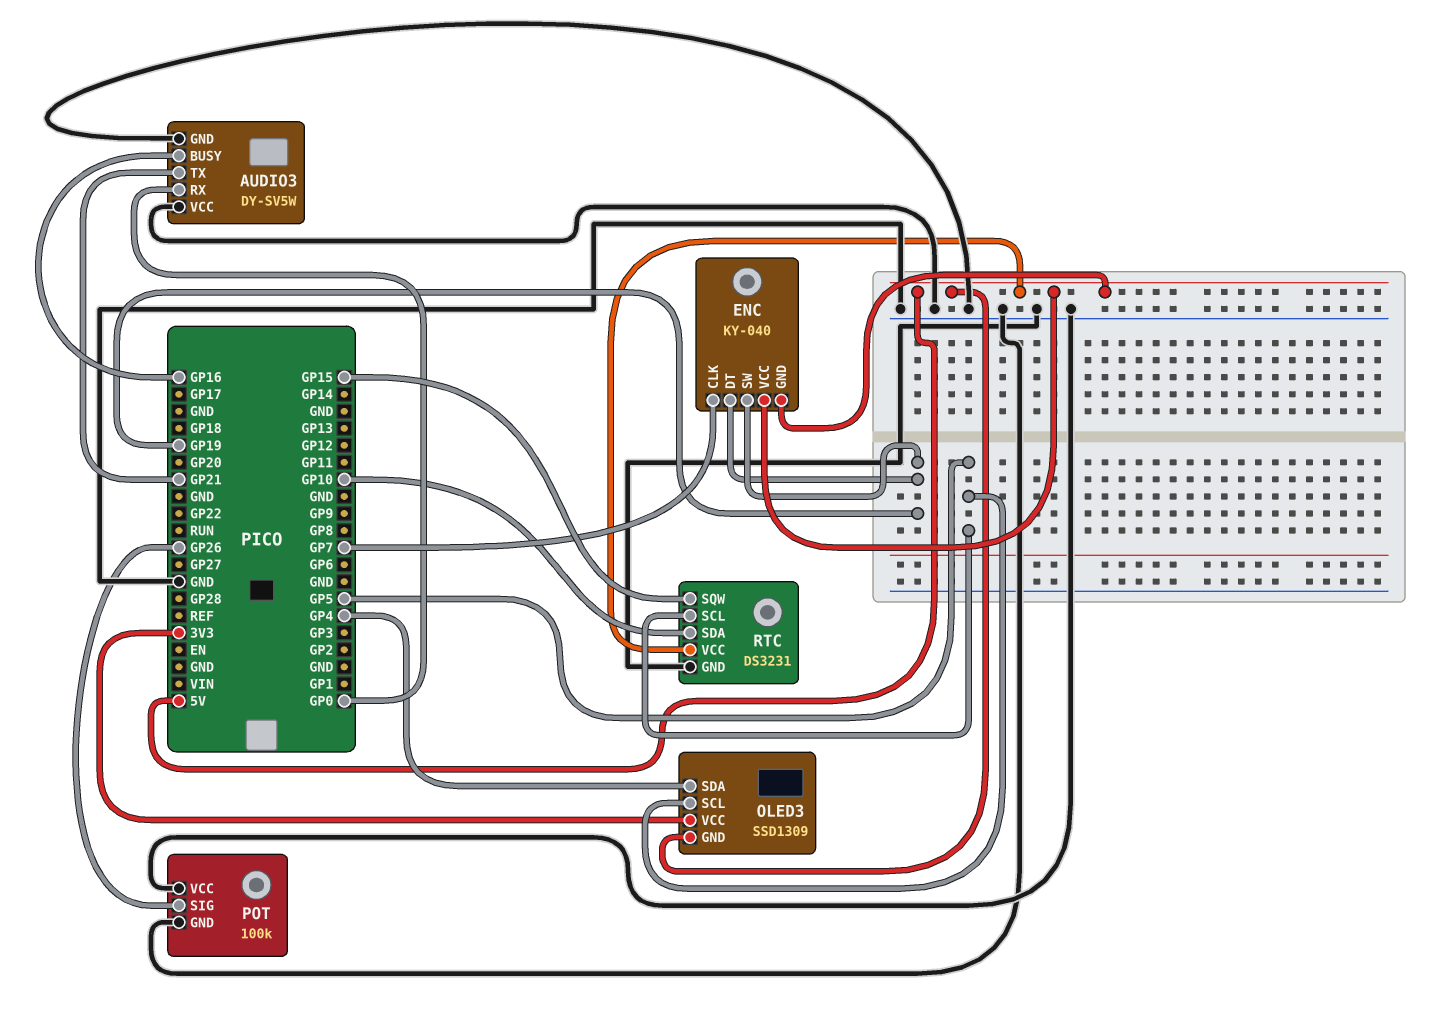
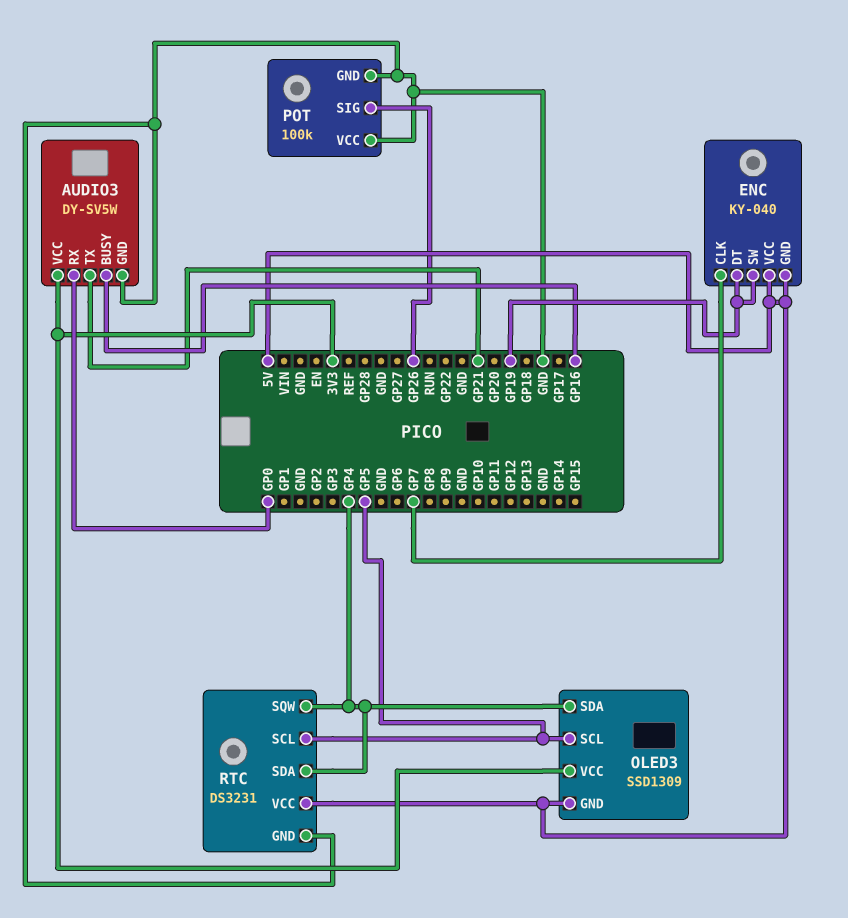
AUDIO3 pin VCC: GND -> 3V3
RTC pin SDA: GP10 -> GP4
RTC pin SQW: GP15 -> GP4

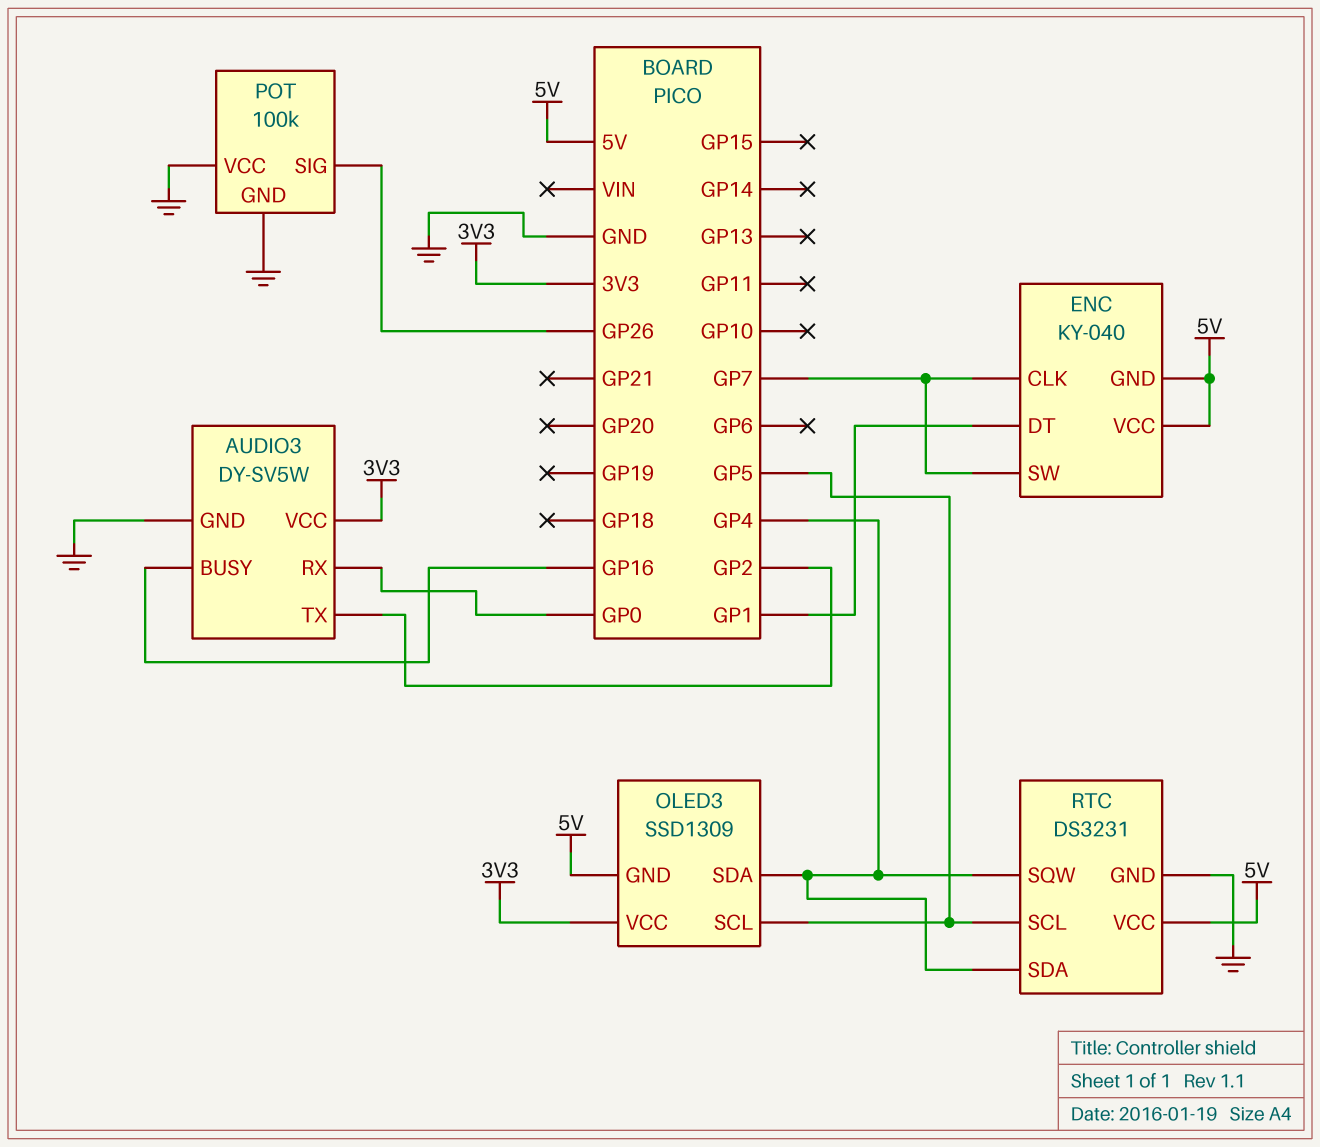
AUDIO3 pin TX: GP21 -> GP2
ENC pin DT: GP19 -> GP1
ENC pin SW: GP19 -> GP7

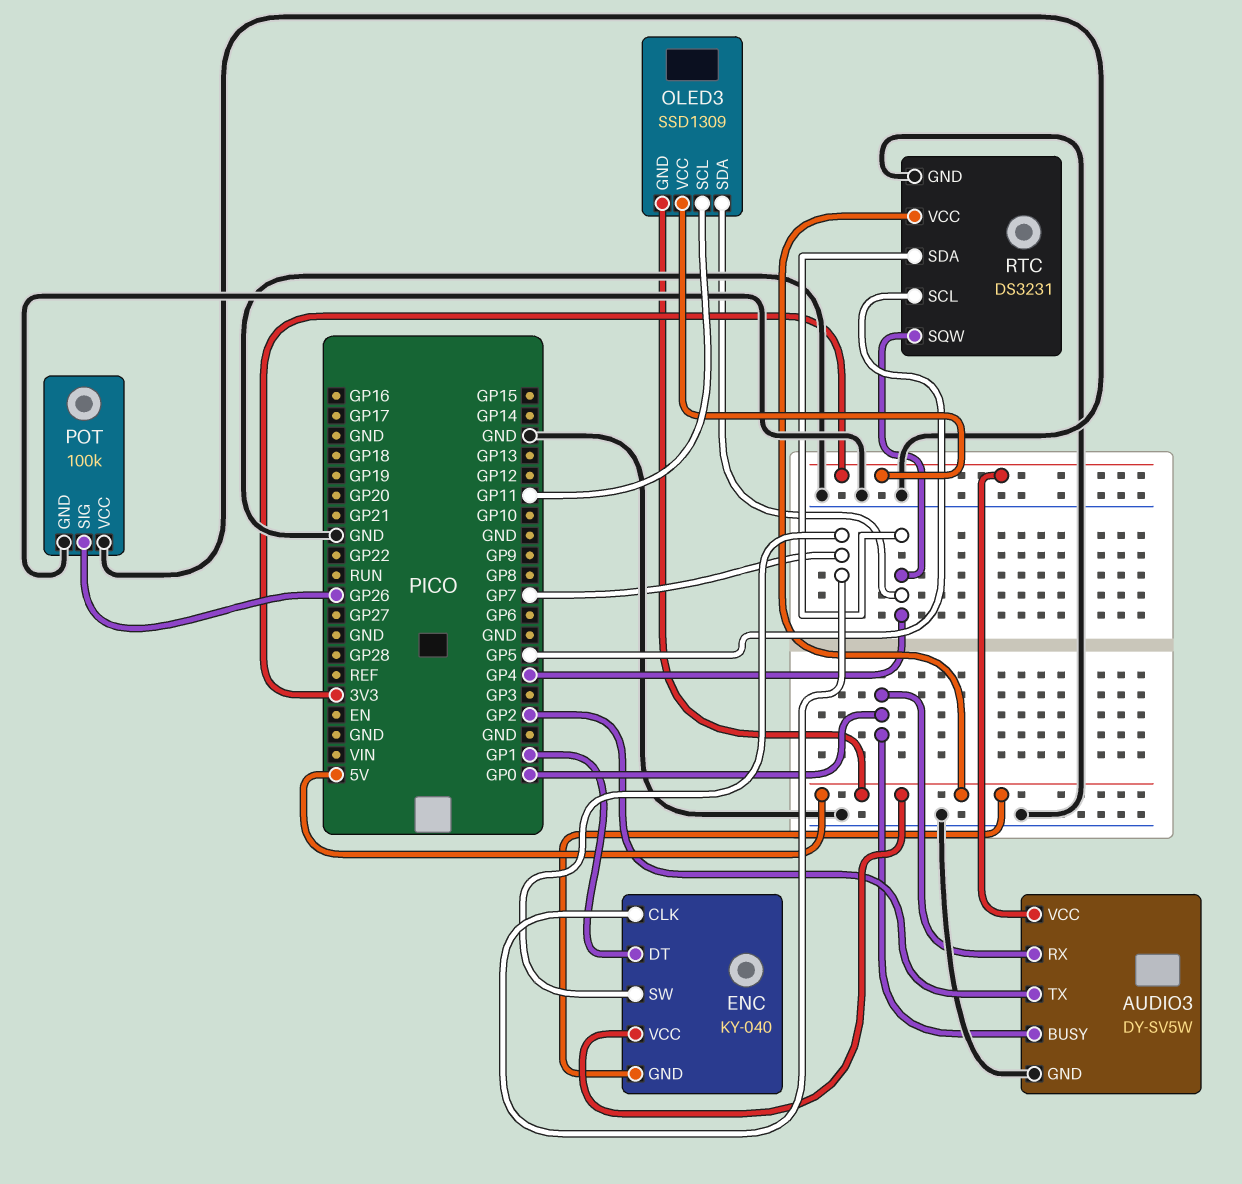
AUDIO3 pin BUSY: GP16 -> GP0
OLED3 pin SCL: GP5 -> GP11

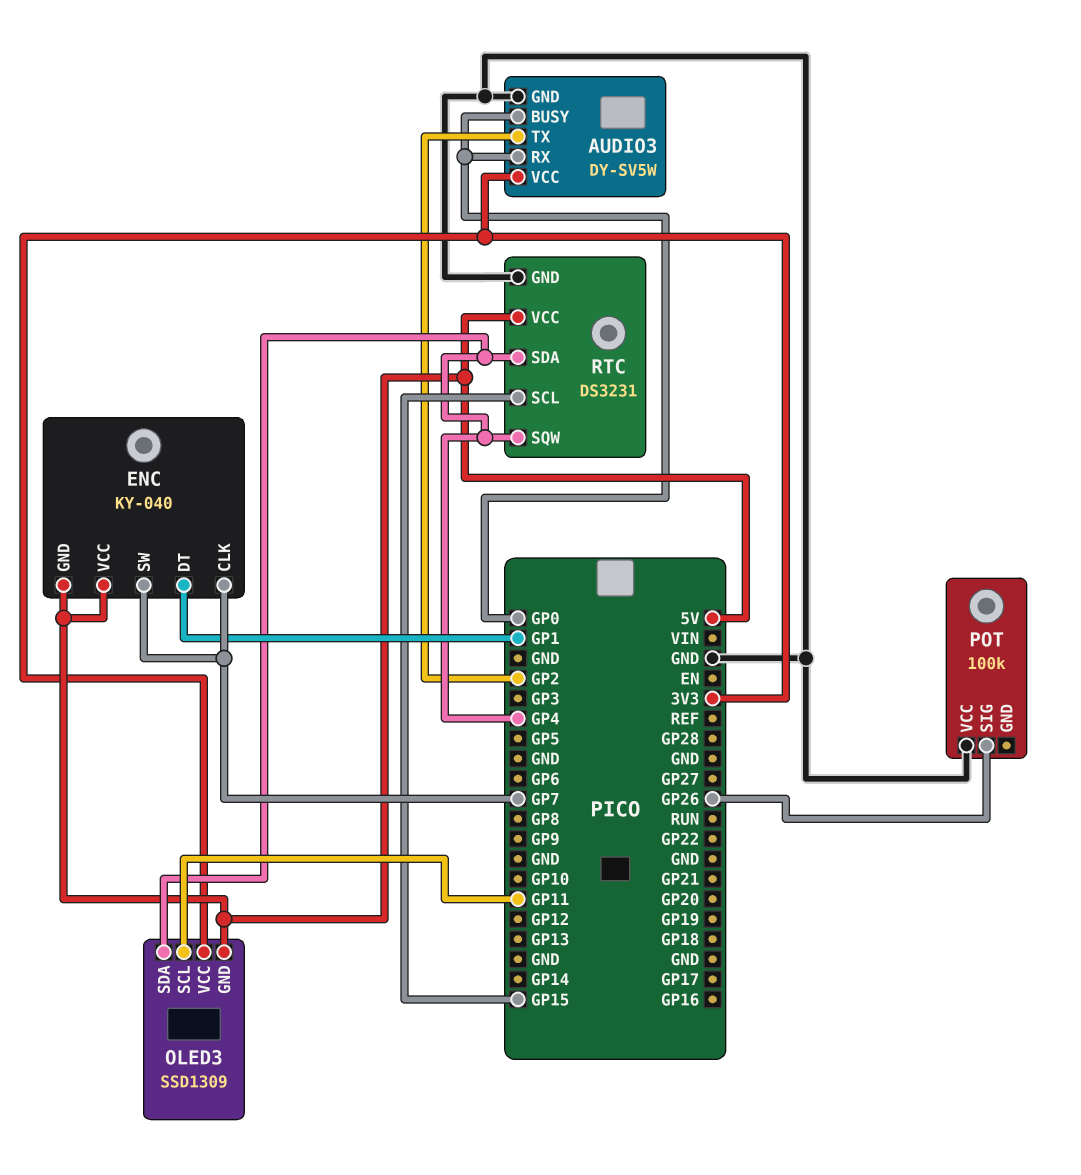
POT pin GND: GND -> none
RTC pin SCL: GP5 -> GP15

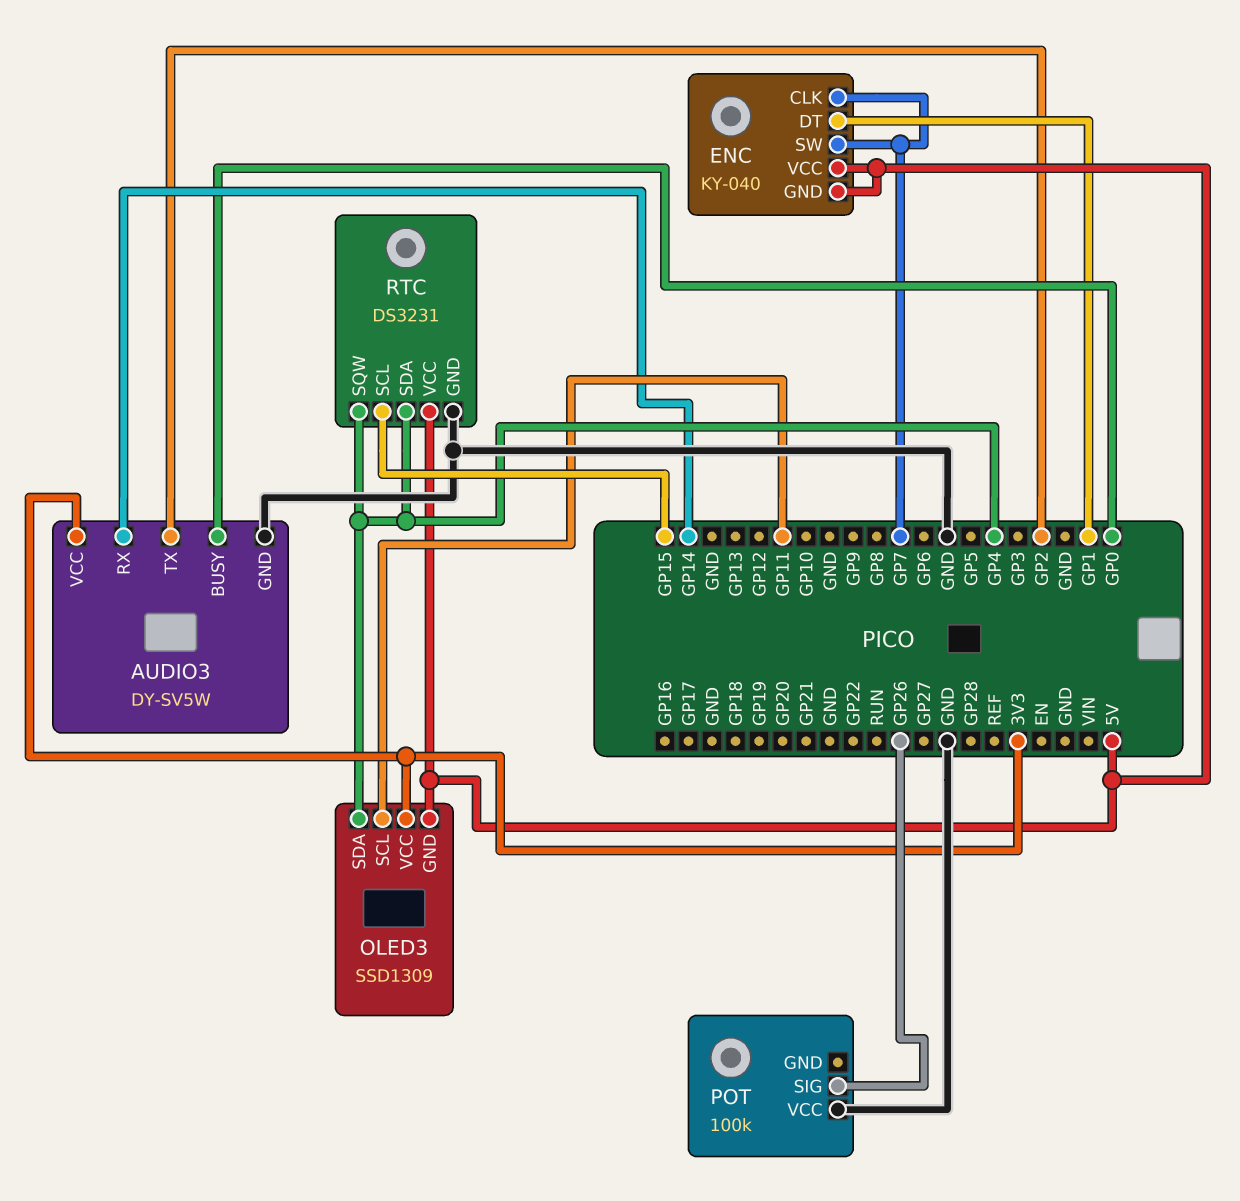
AUDIO3 pin RX: GP0 -> GP14

